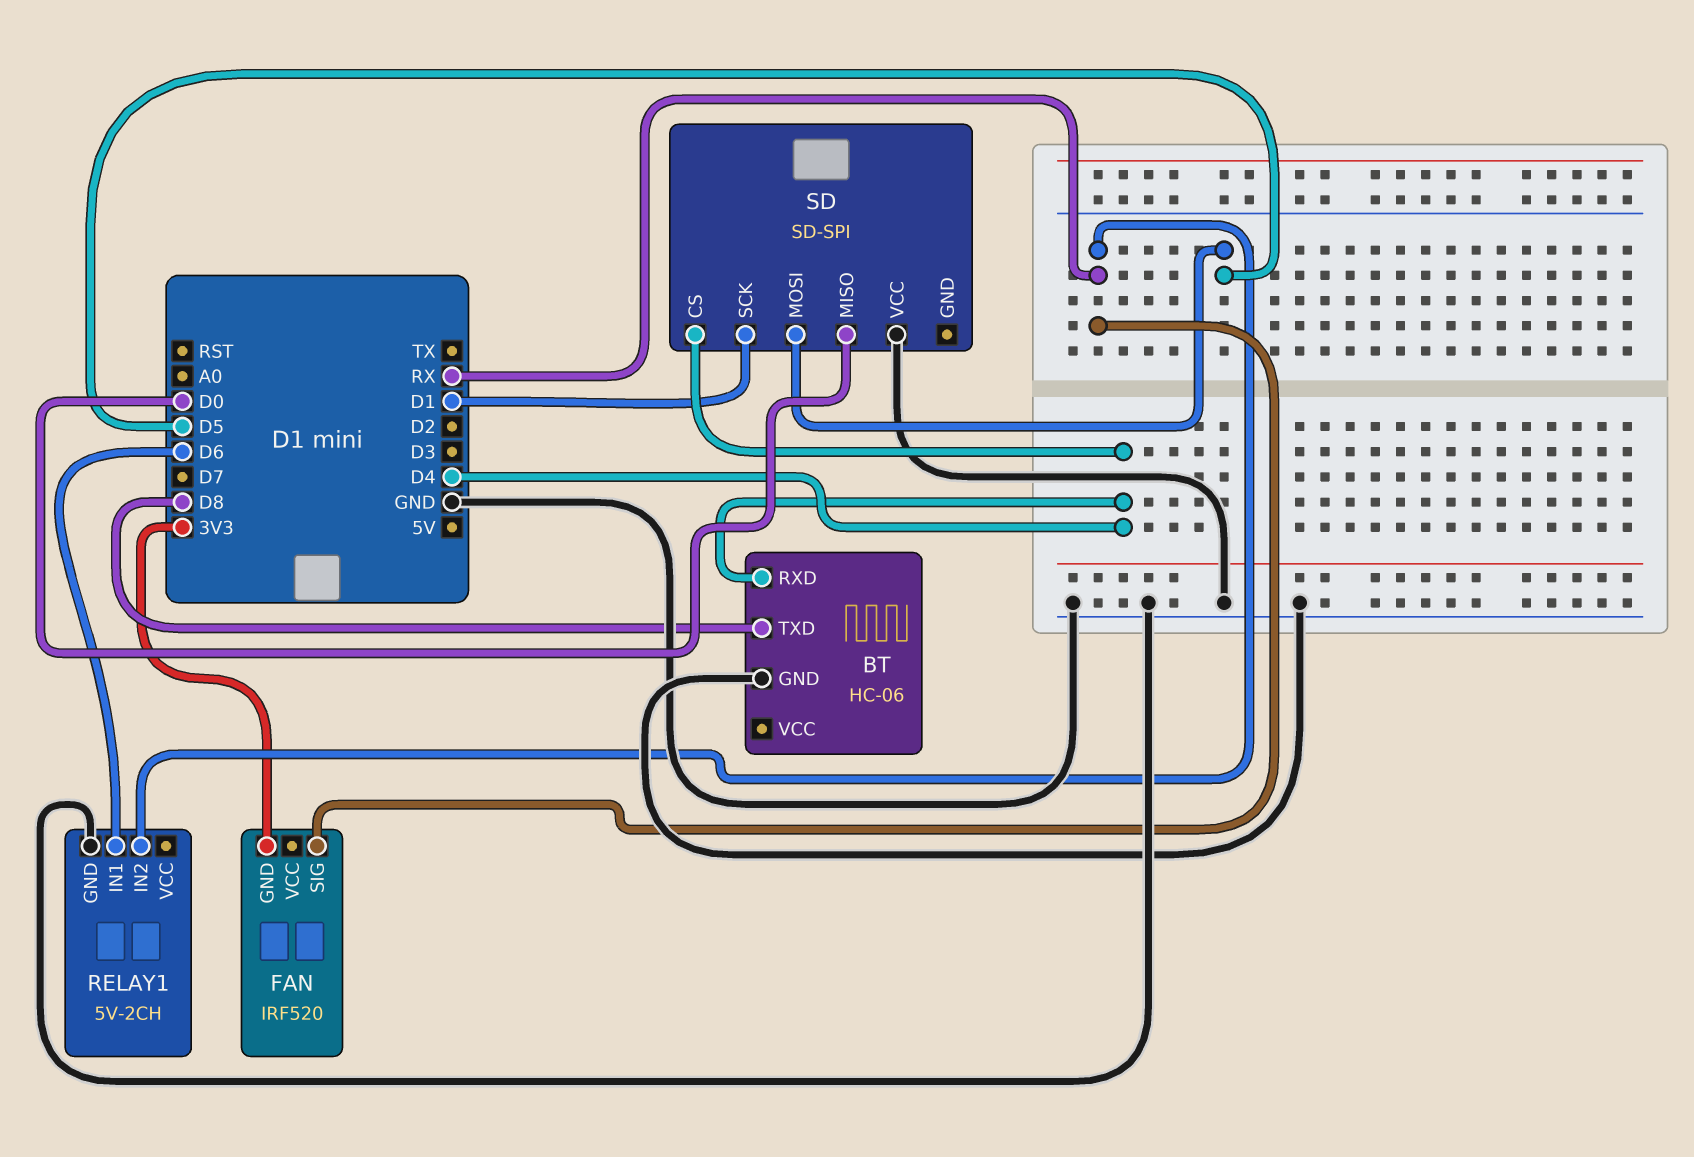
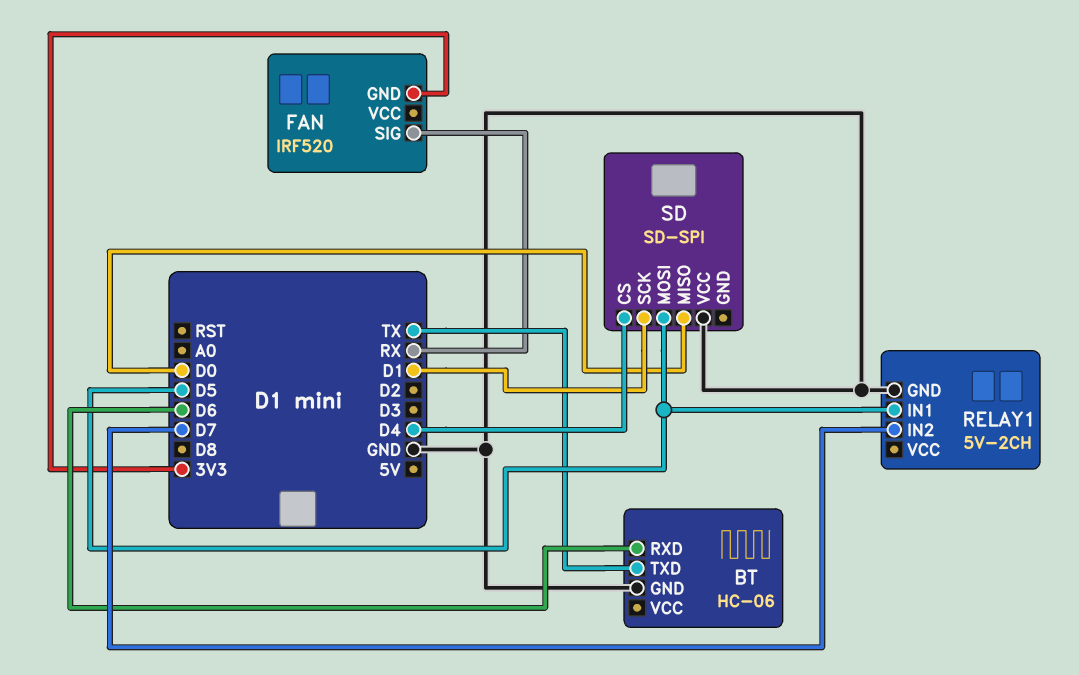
BT pin RXD: D4 -> D6
BT pin TXD: D8 -> TX
RELAY1 pin IN1: D6 -> D5
RELAY1 pin IN2: RX -> D7

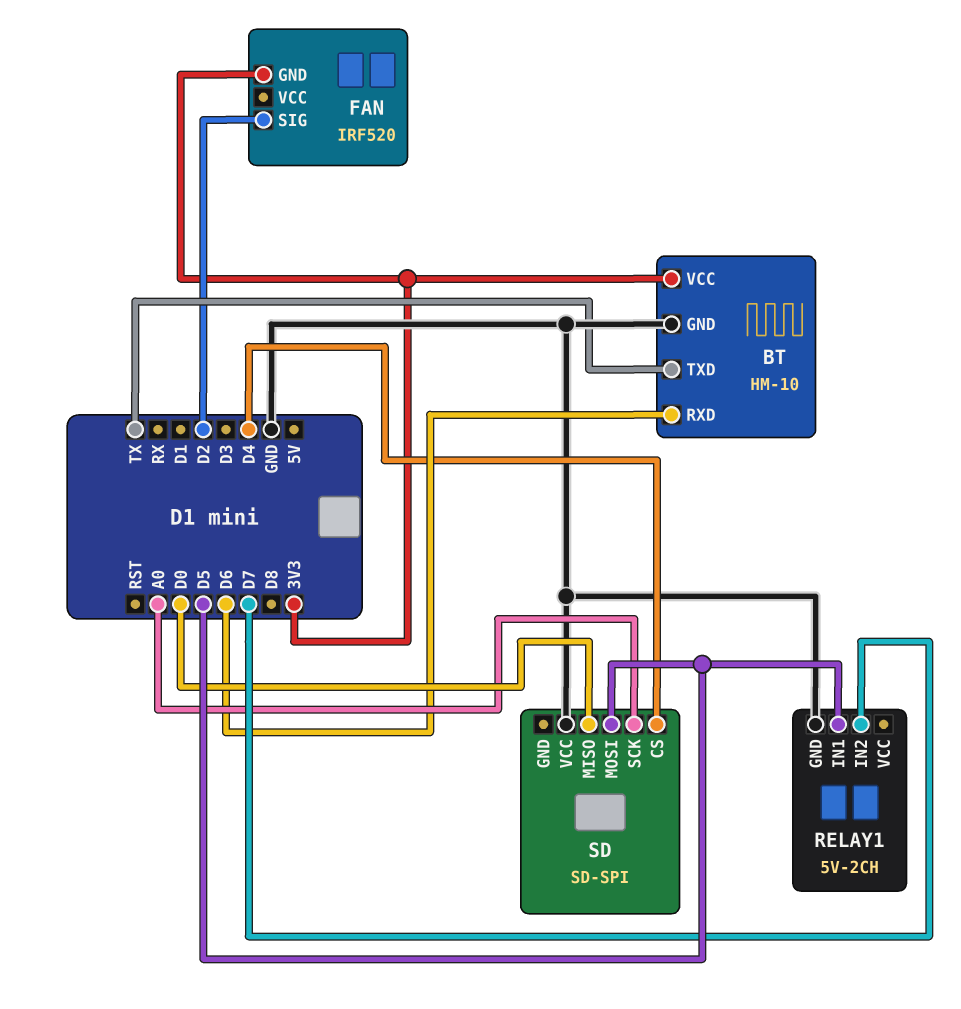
BT: HC-06 -> HM-10
BT pin VCC: none -> 3V3
FAN pin SIG: RX -> D2
SD pin SCK: D1 -> A0

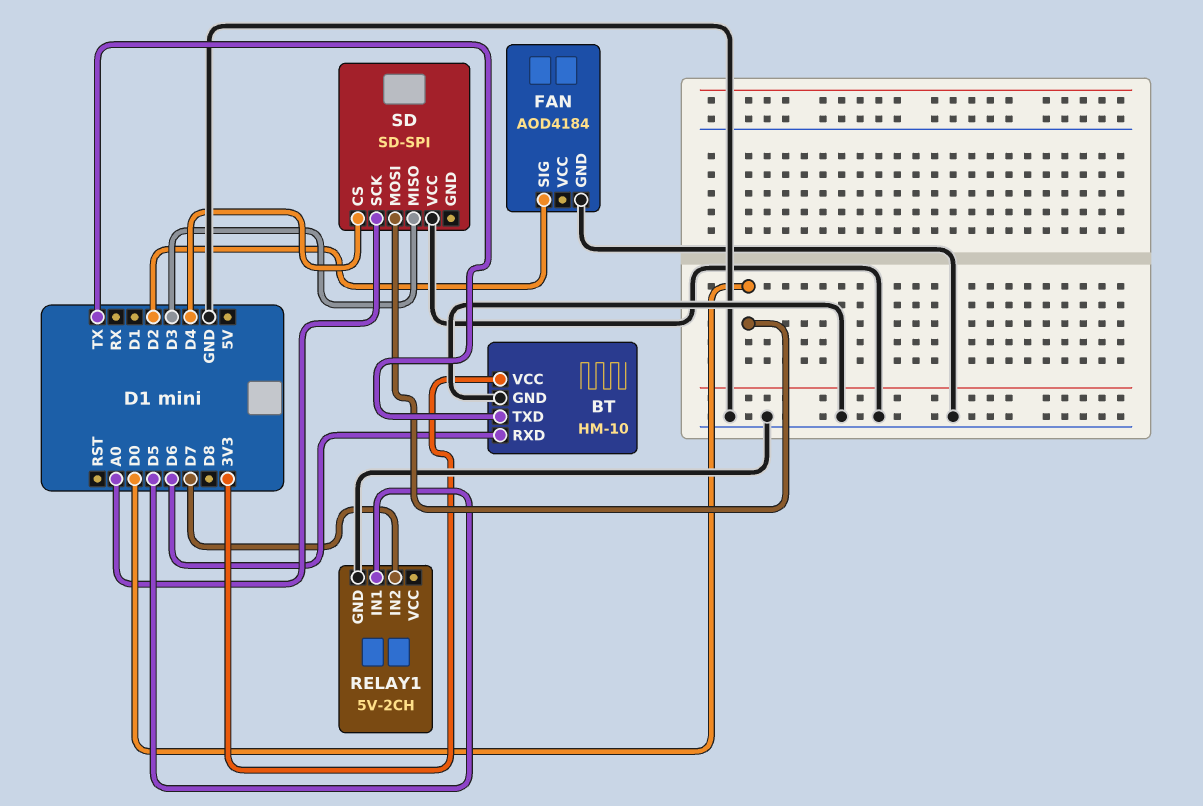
FAN: IRF520 -> AOD4184
FAN pin GND: 3V3 -> GND
SD pin MISO: D0 -> D3
SD pin MOSI: D5 -> D0

